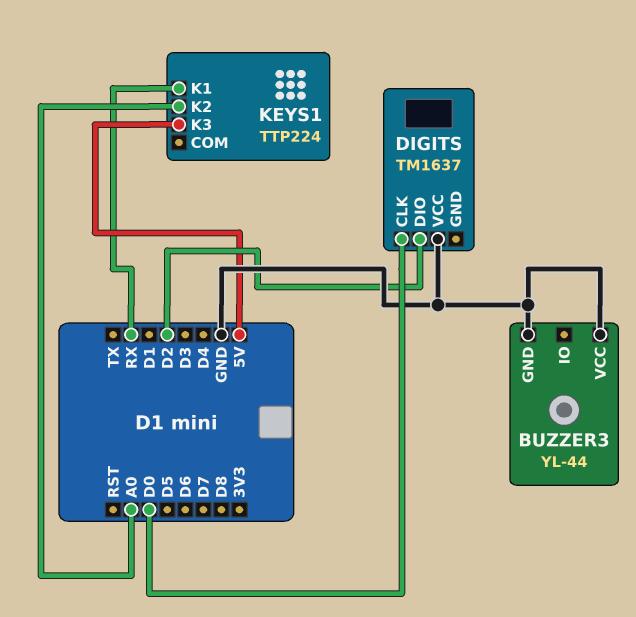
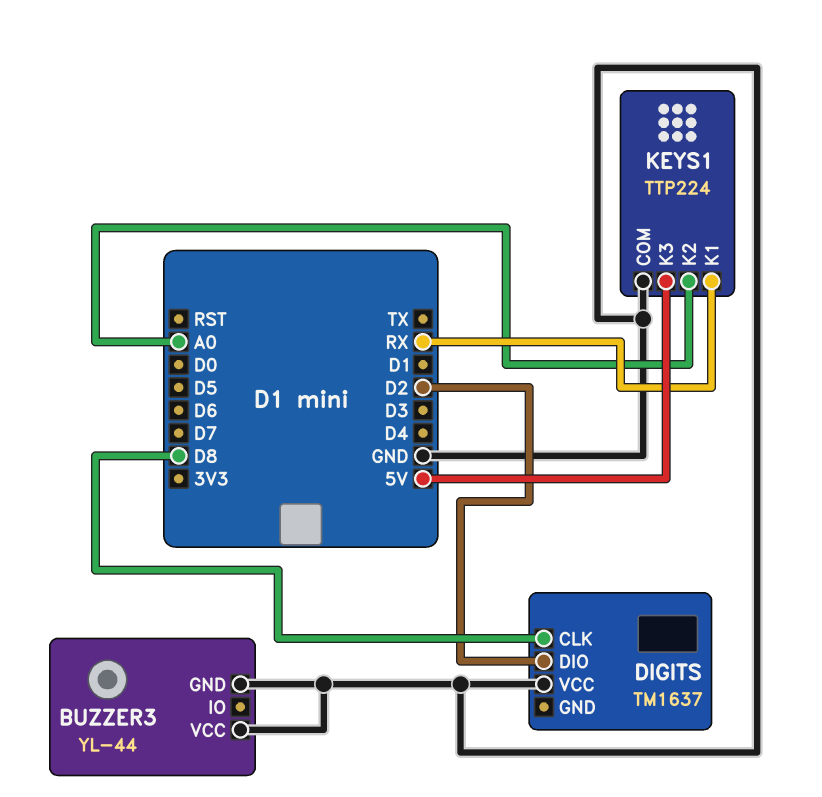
DIGITS pin CLK: D0 -> D8
KEYS1 pin COM: none -> GND

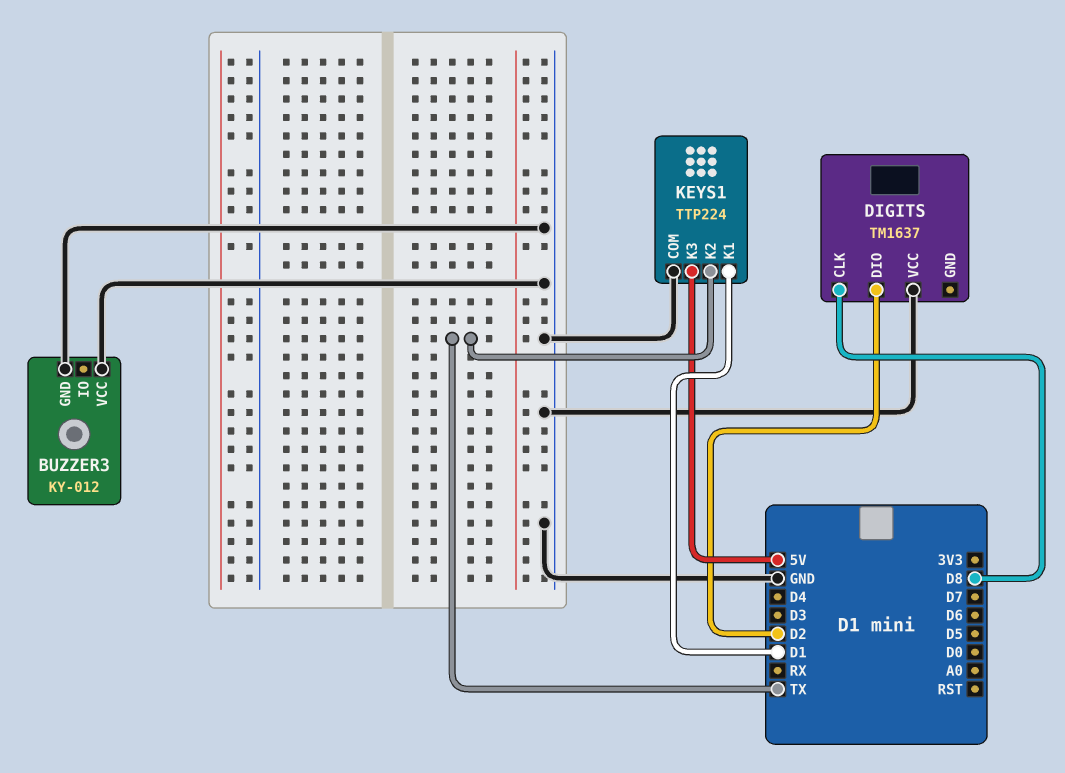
BUZZER3: YL-44 -> KY-012
KEYS1 pin K1: RX -> D1
KEYS1 pin K2: A0 -> TX

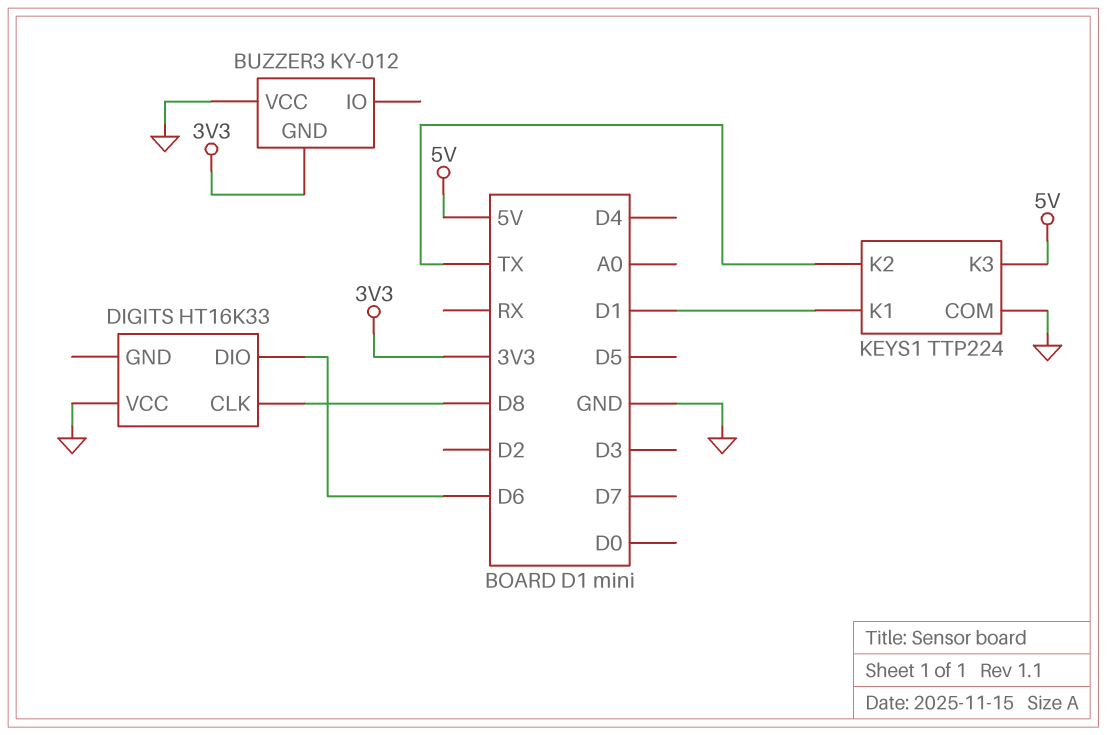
BUZZER3 pin GND: GND -> 3V3
DIGITS: TM1637 -> HT16K33
DIGITS pin DIO: D2 -> D6

